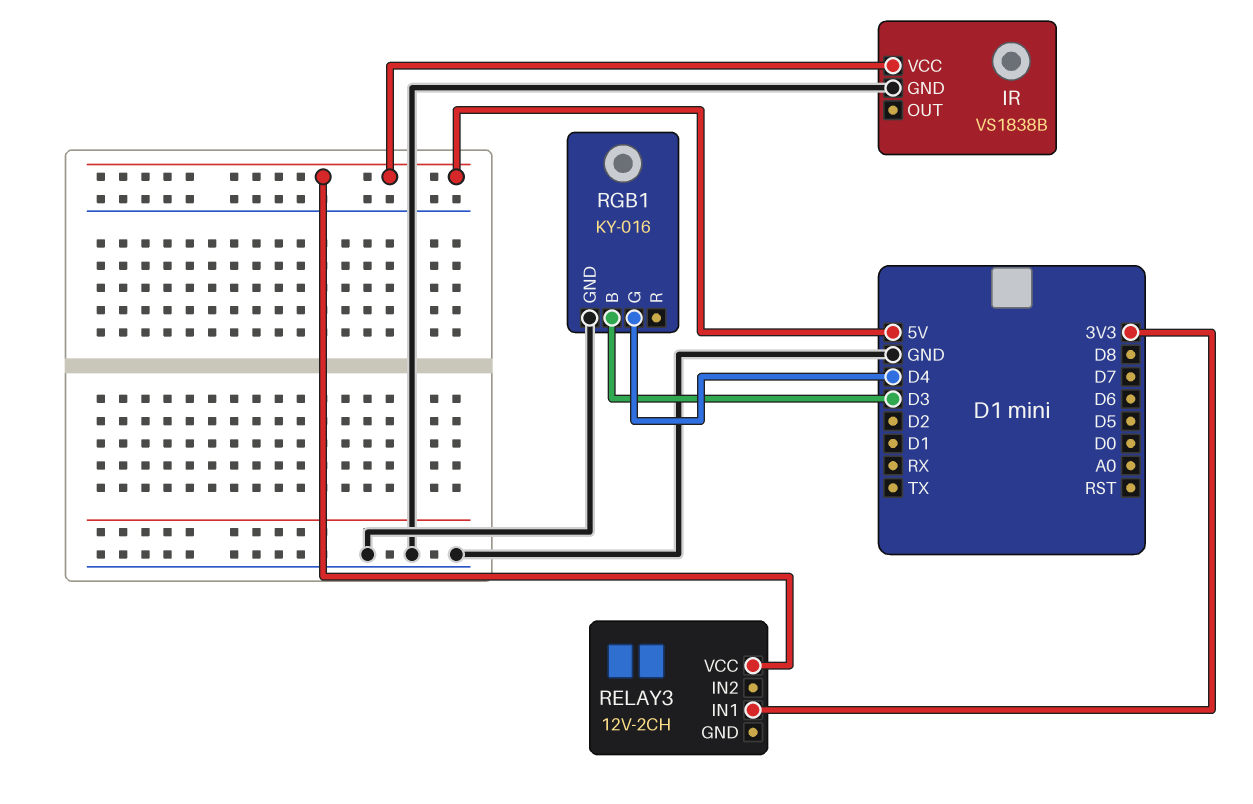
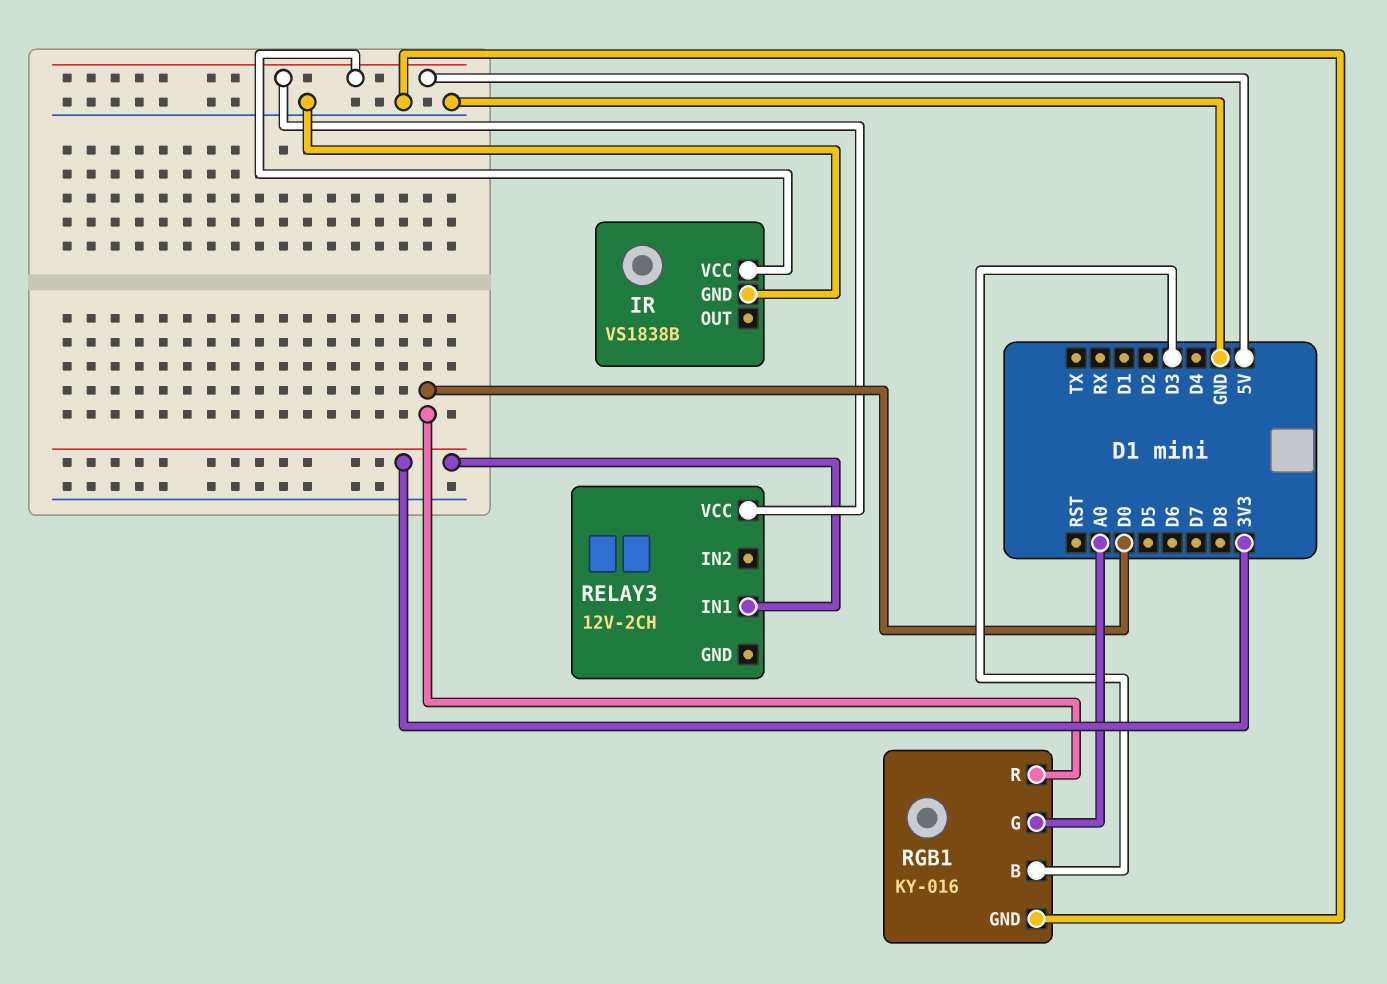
RGB1 pin G: D4 -> A0
RGB1 pin R: none -> D0

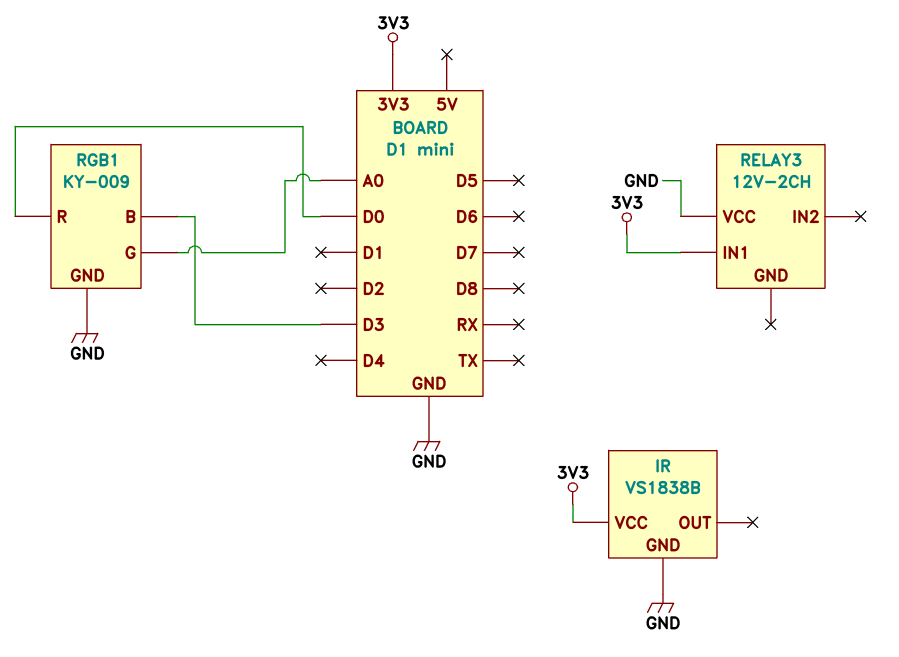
IR pin VCC: 5V -> 3V3
RELAY3 pin VCC: 5V -> GND
RGB1: KY-016 -> KY-009

